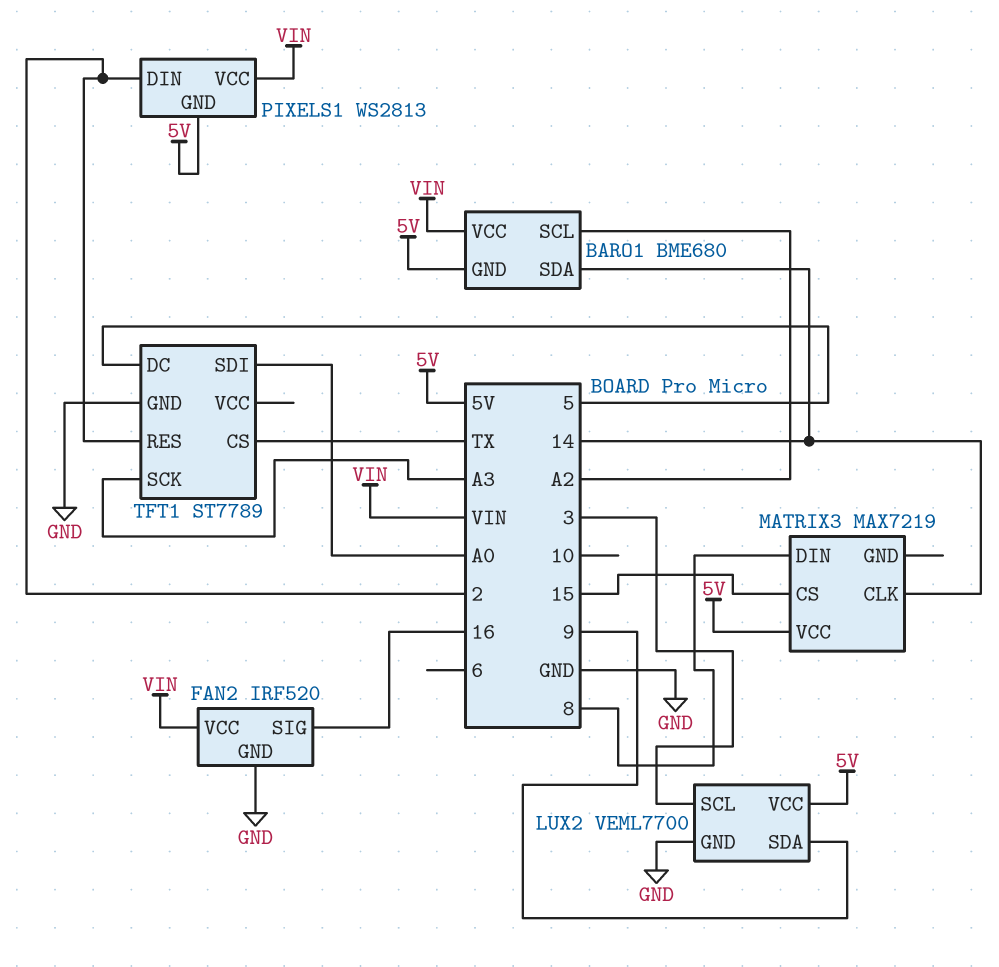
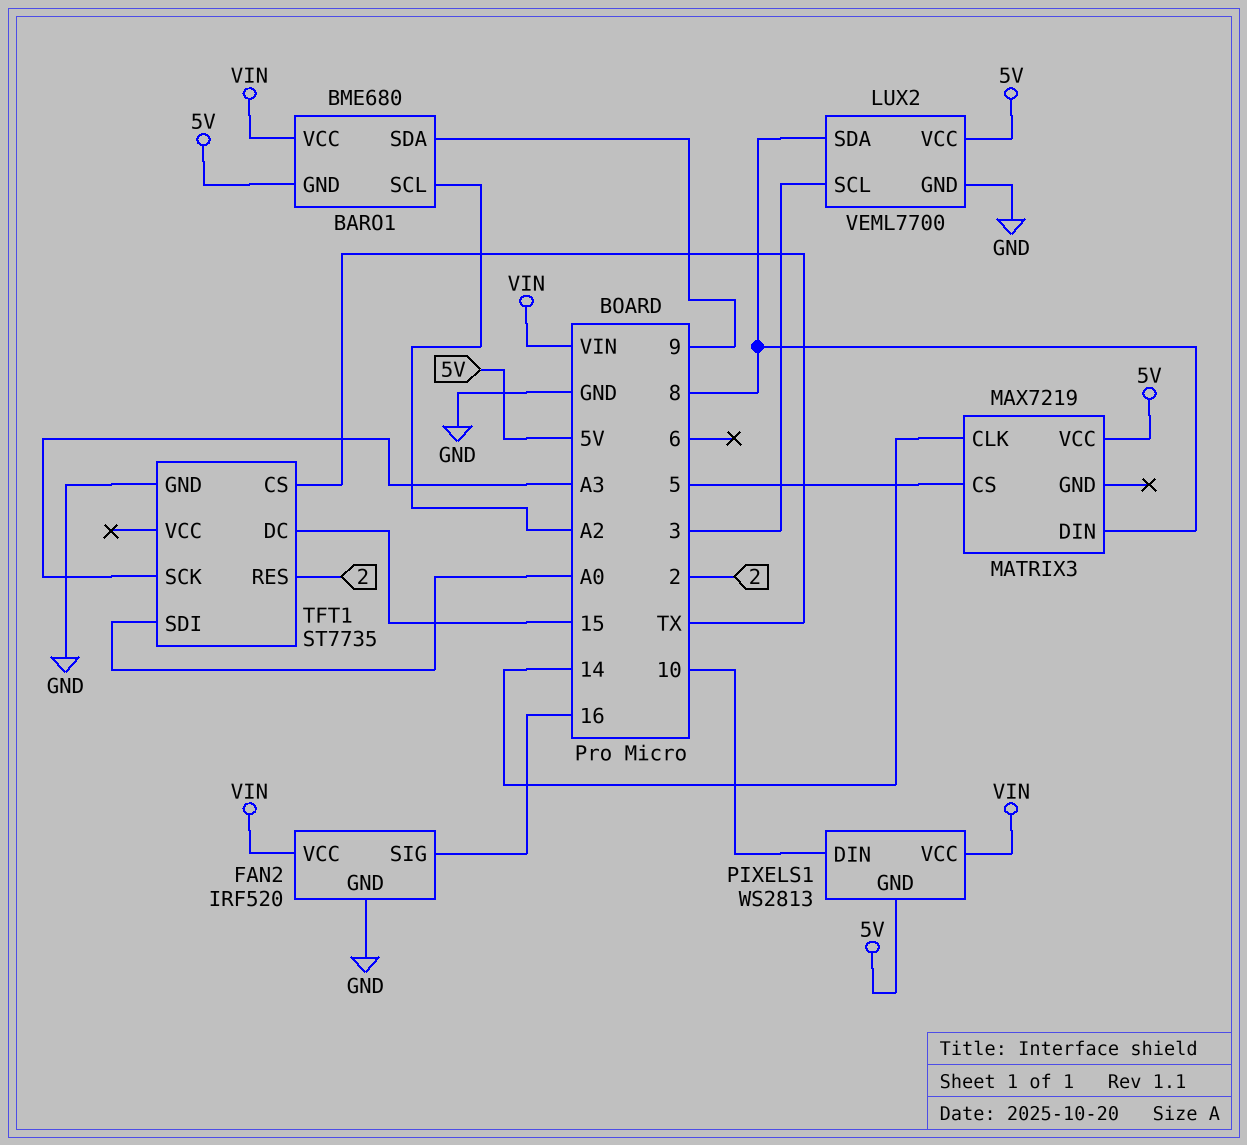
BARO1 pin SDA: 14 -> 9
LUX2 pin SDA: 9 -> 8
MATRIX3 pin CS: 15 -> 5
PIXELS1 pin DIN: 2 -> 10
TFT1: ST7789 -> ST7735
TFT1 pin DC: 5 -> 15

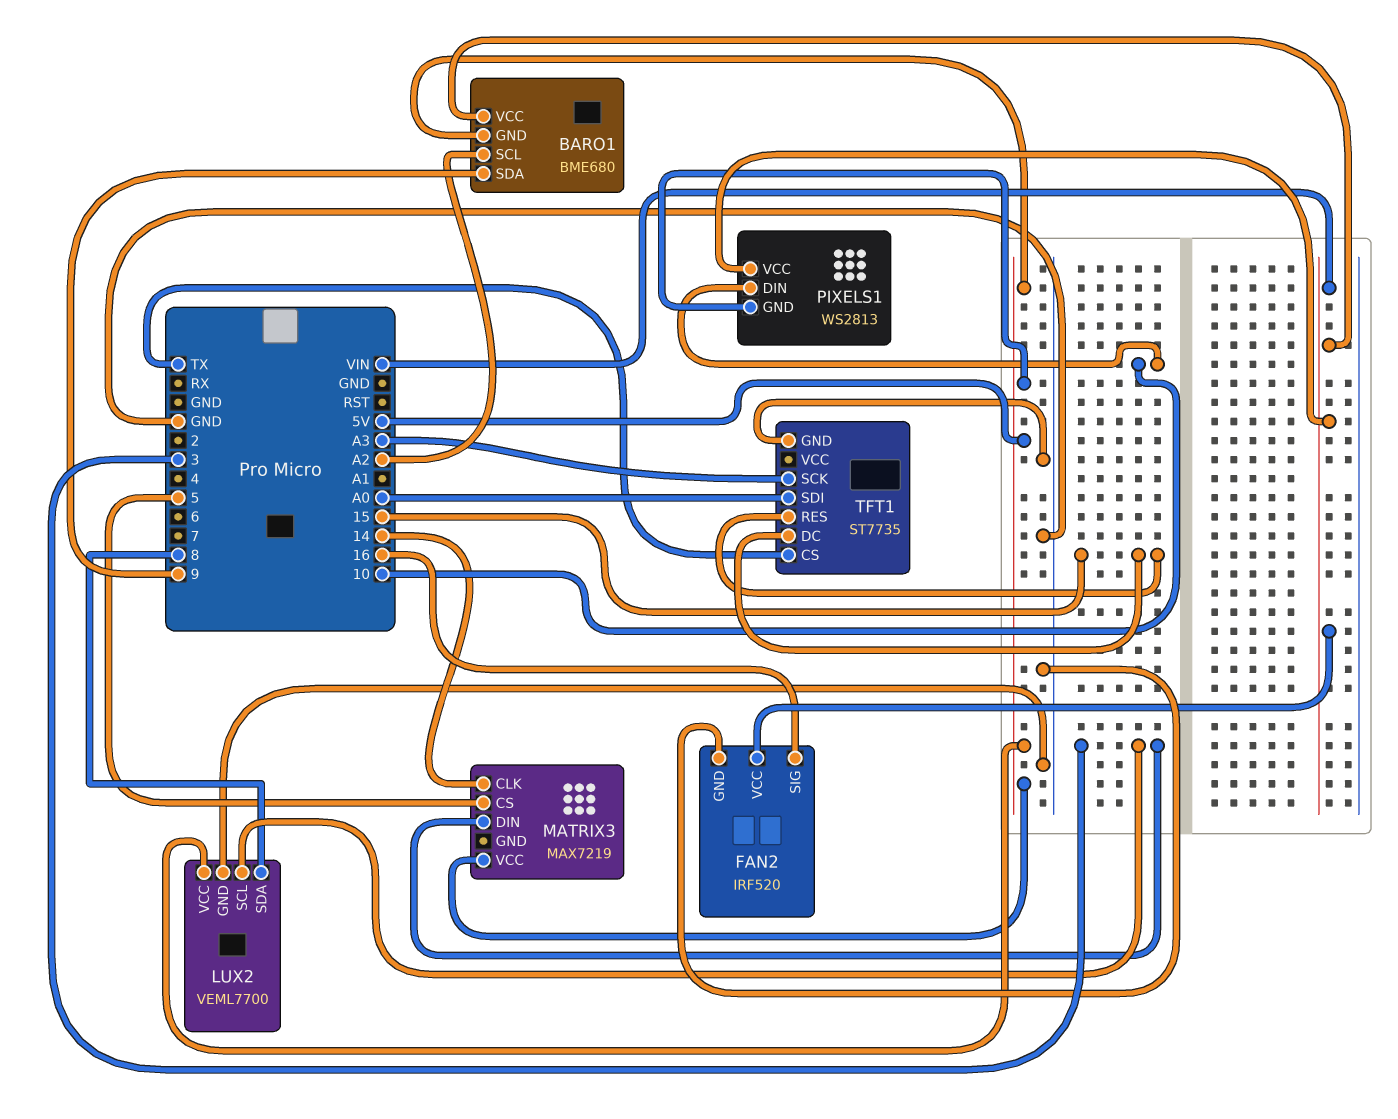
MATRIX3 pin DIN: 8 -> 3
TFT1 pin RES: 2 -> 15

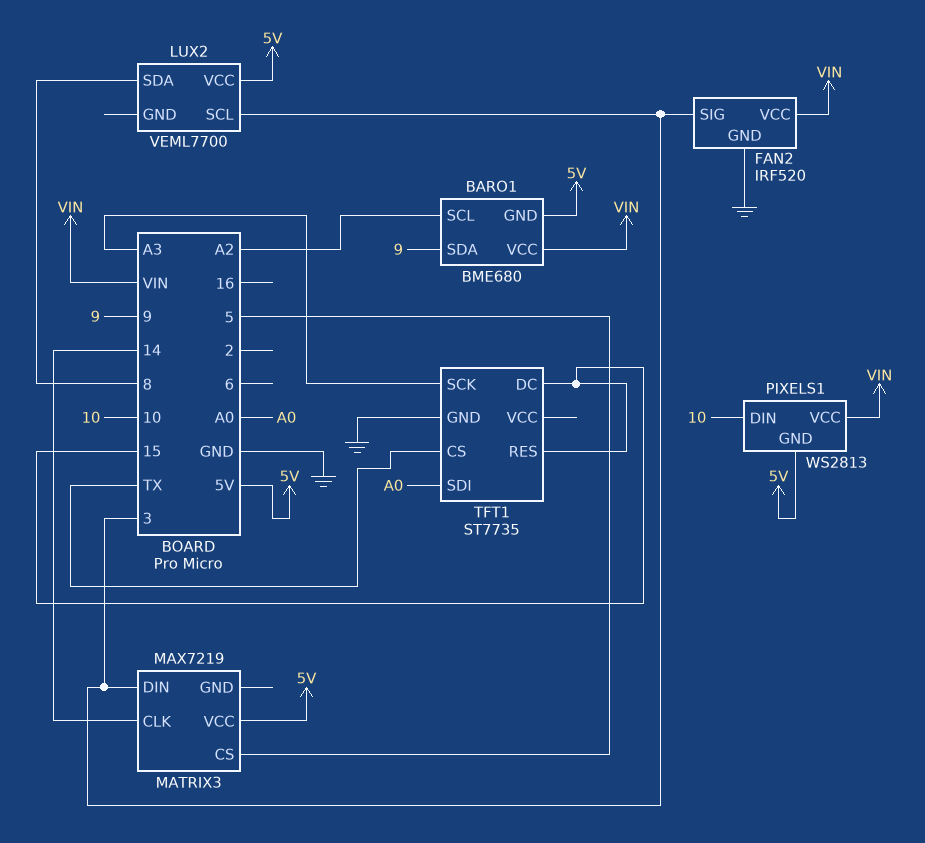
FAN2 pin SIG: 16 -> 3
LUX2 pin GND: GND -> none

